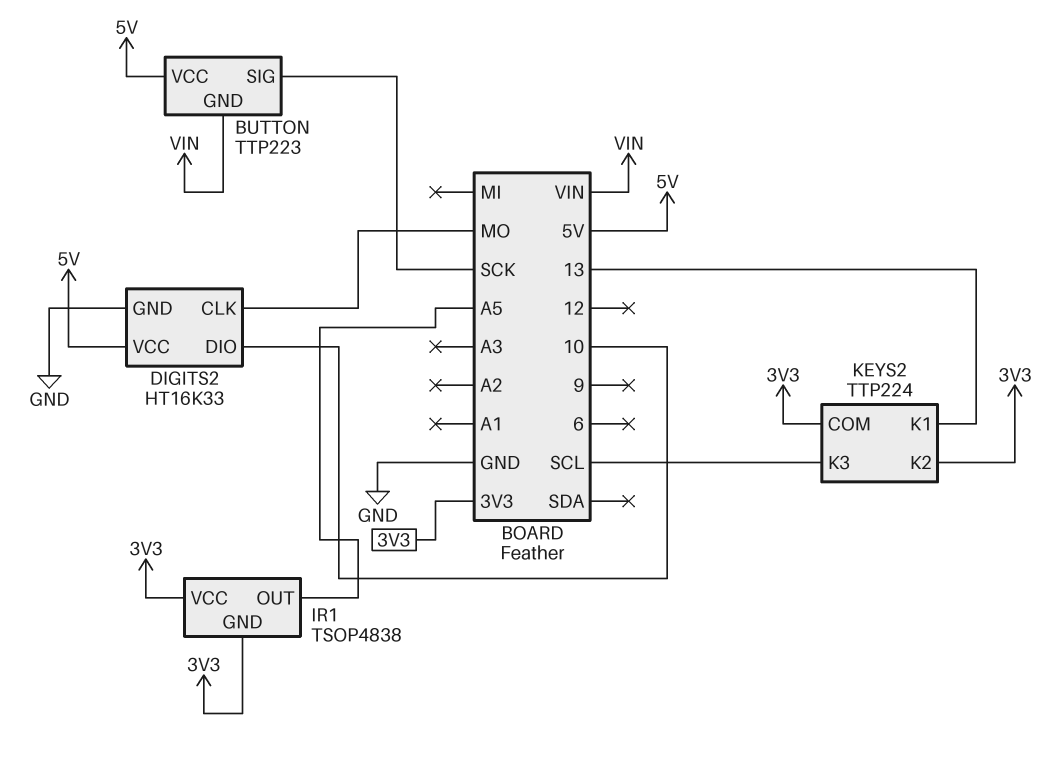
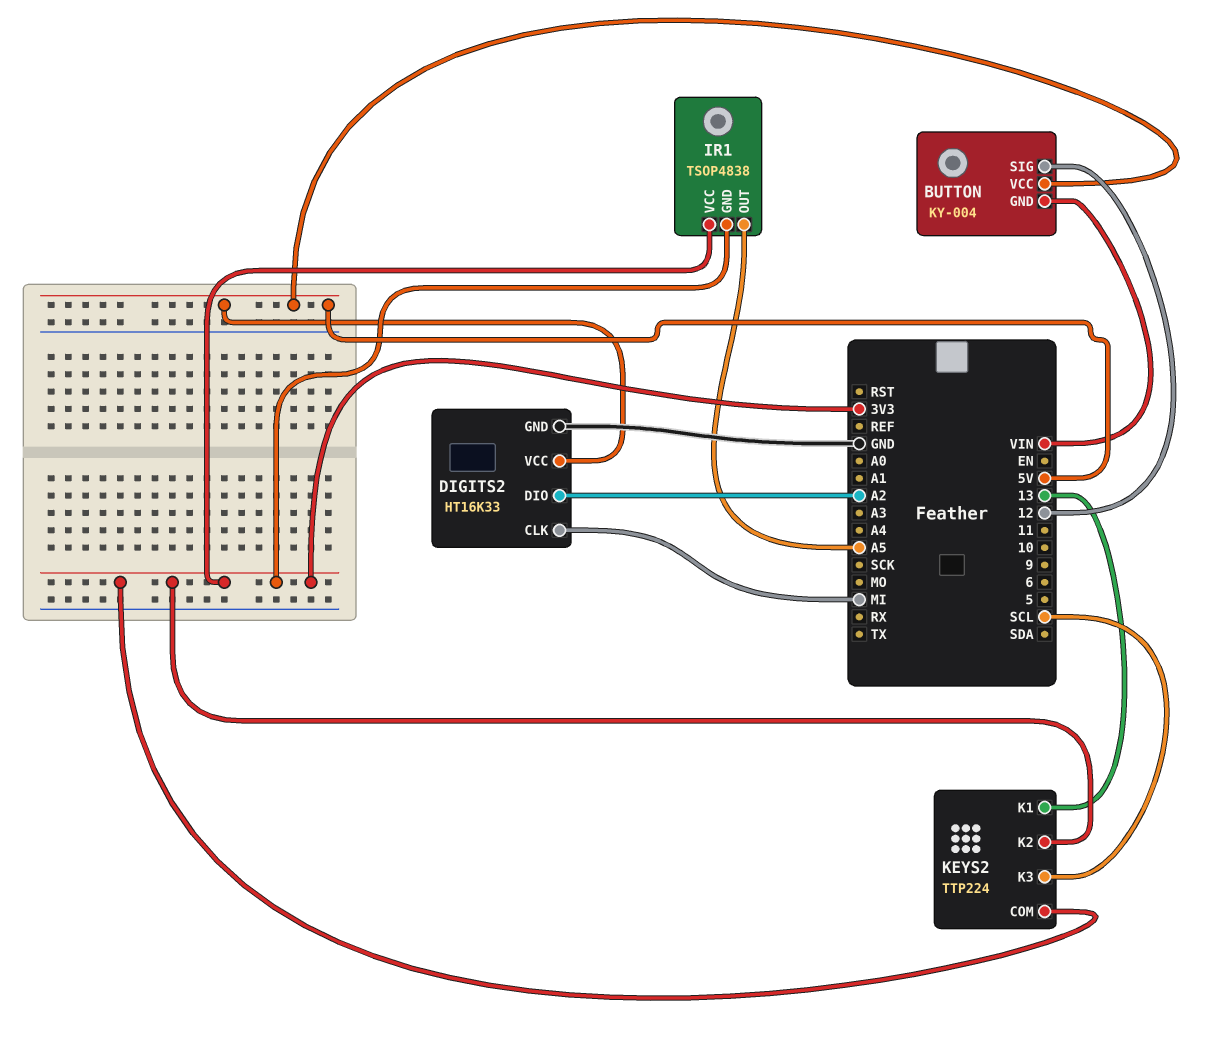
BUTTON: TTP223 -> KY-004
BUTTON pin SIG: SCK -> 12
DIGITS2 pin CLK: MO -> MI
DIGITS2 pin DIO: 10 -> A2

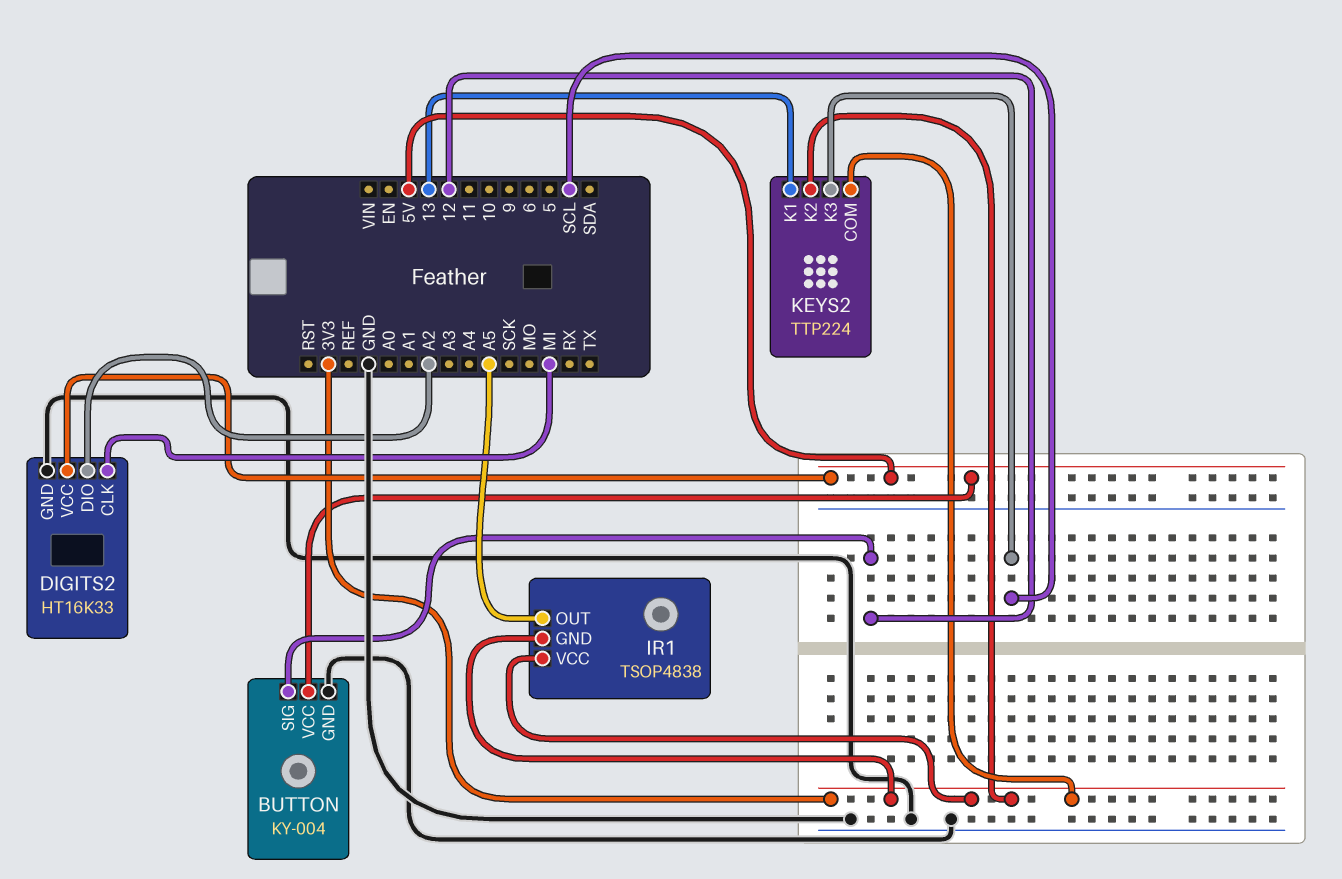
BUTTON pin GND: VIN -> GND

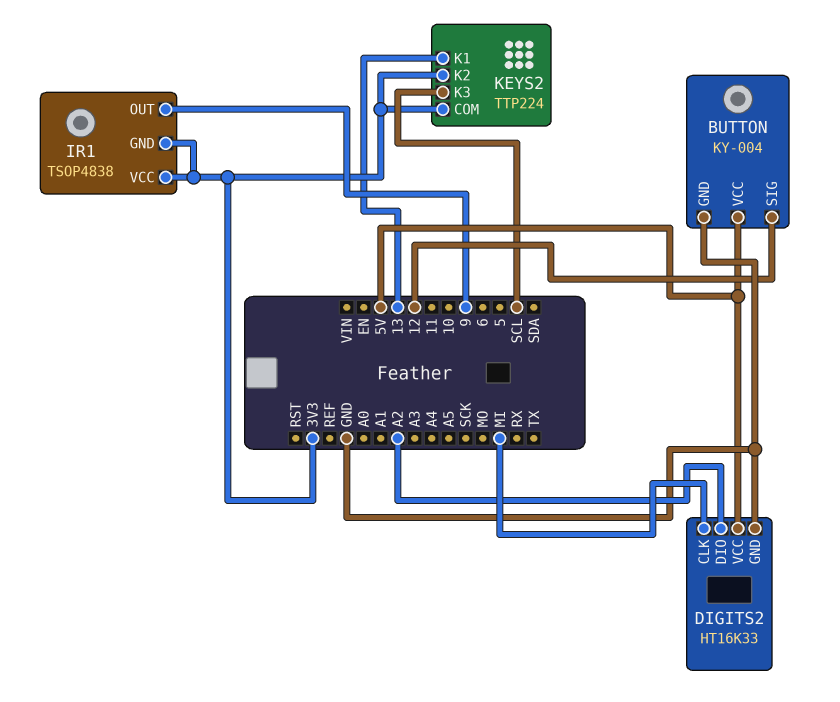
IR1 pin OUT: A5 -> 9

